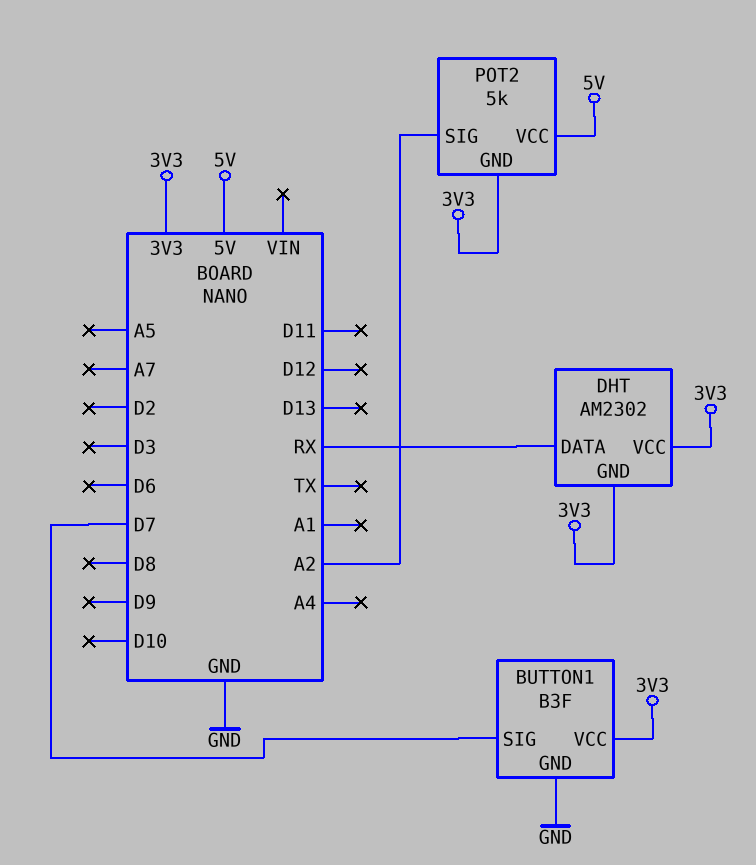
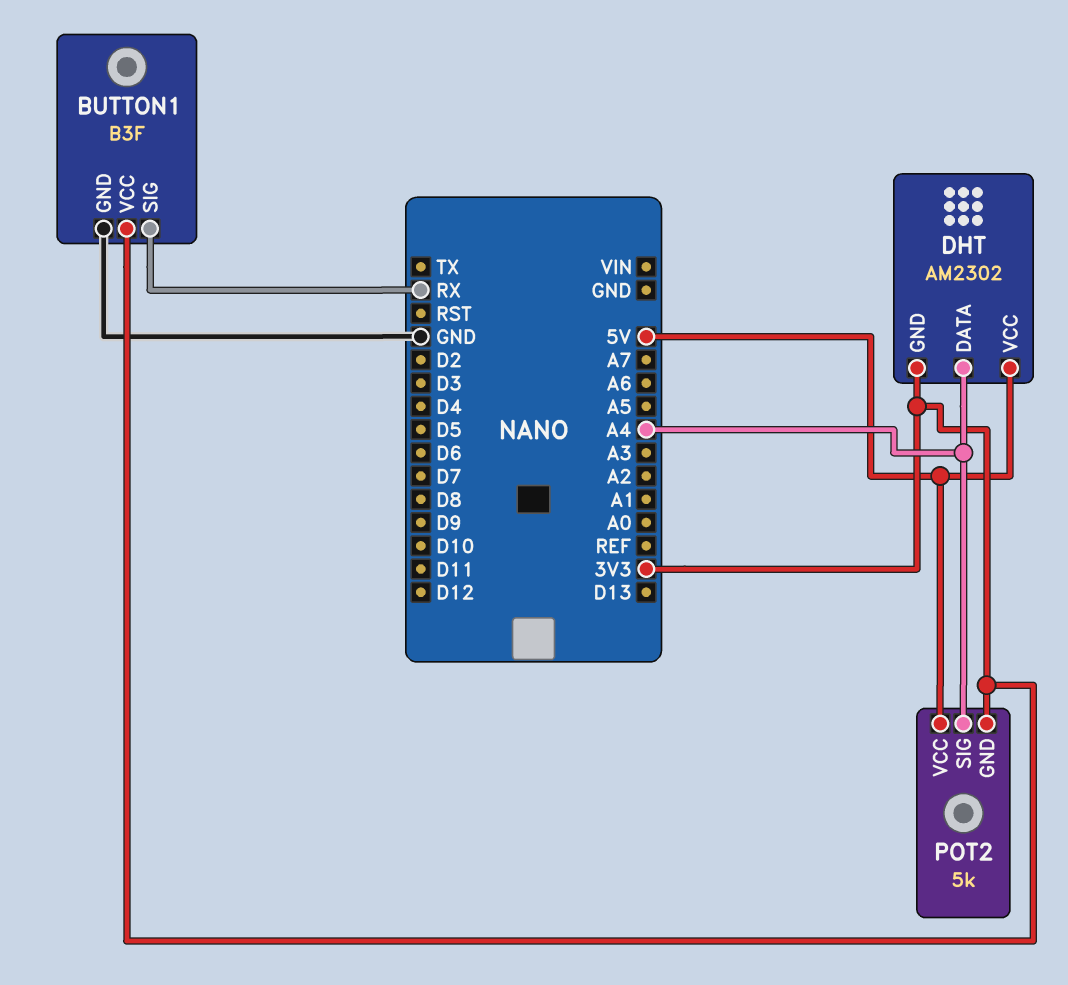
BUTTON1 pin SIG: D7 -> RX
DHT pin DATA: RX -> A4
DHT pin VCC: 3V3 -> 5V
POT2 pin SIG: A2 -> A4

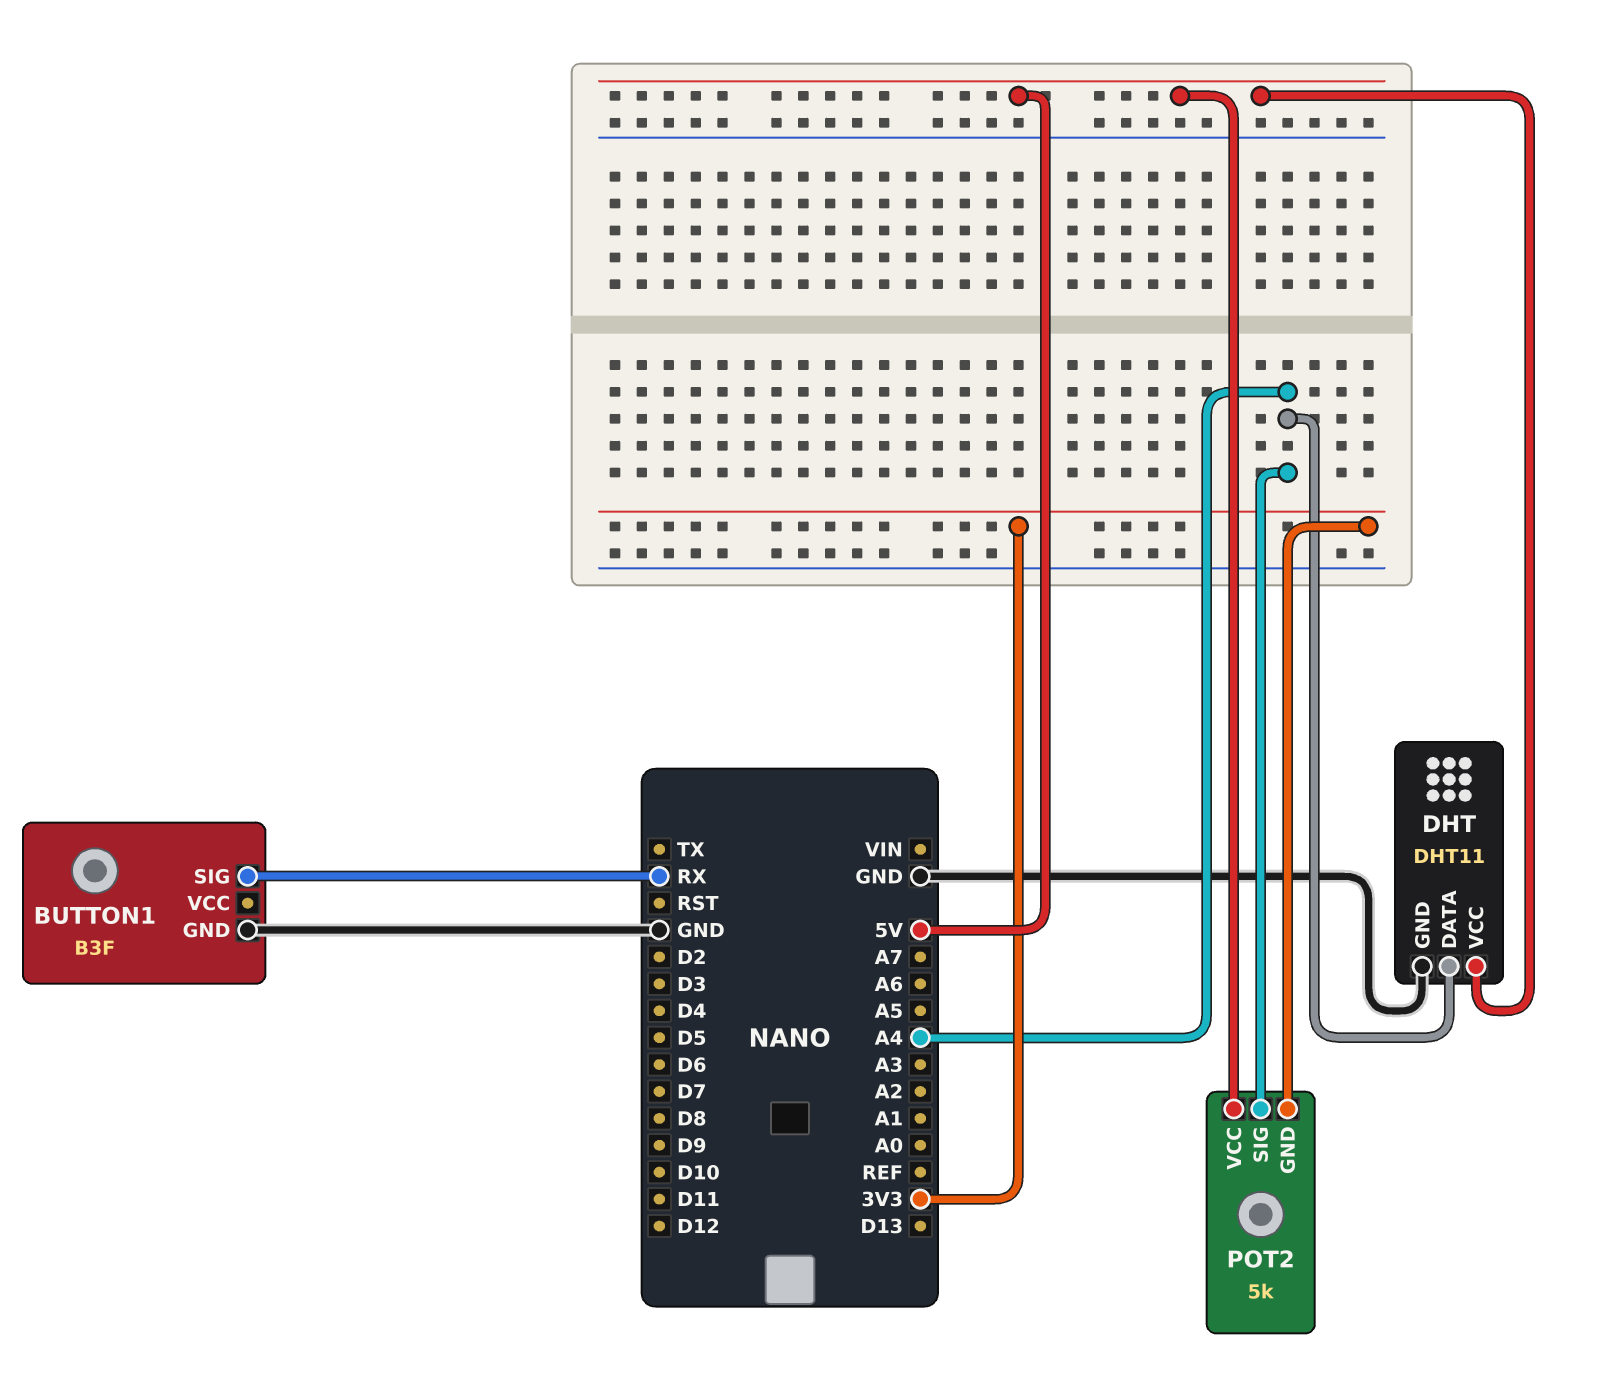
BUTTON1 pin VCC: 3V3 -> none
DHT: AM2302 -> DHT11
DHT pin GND: 3V3 -> GND

